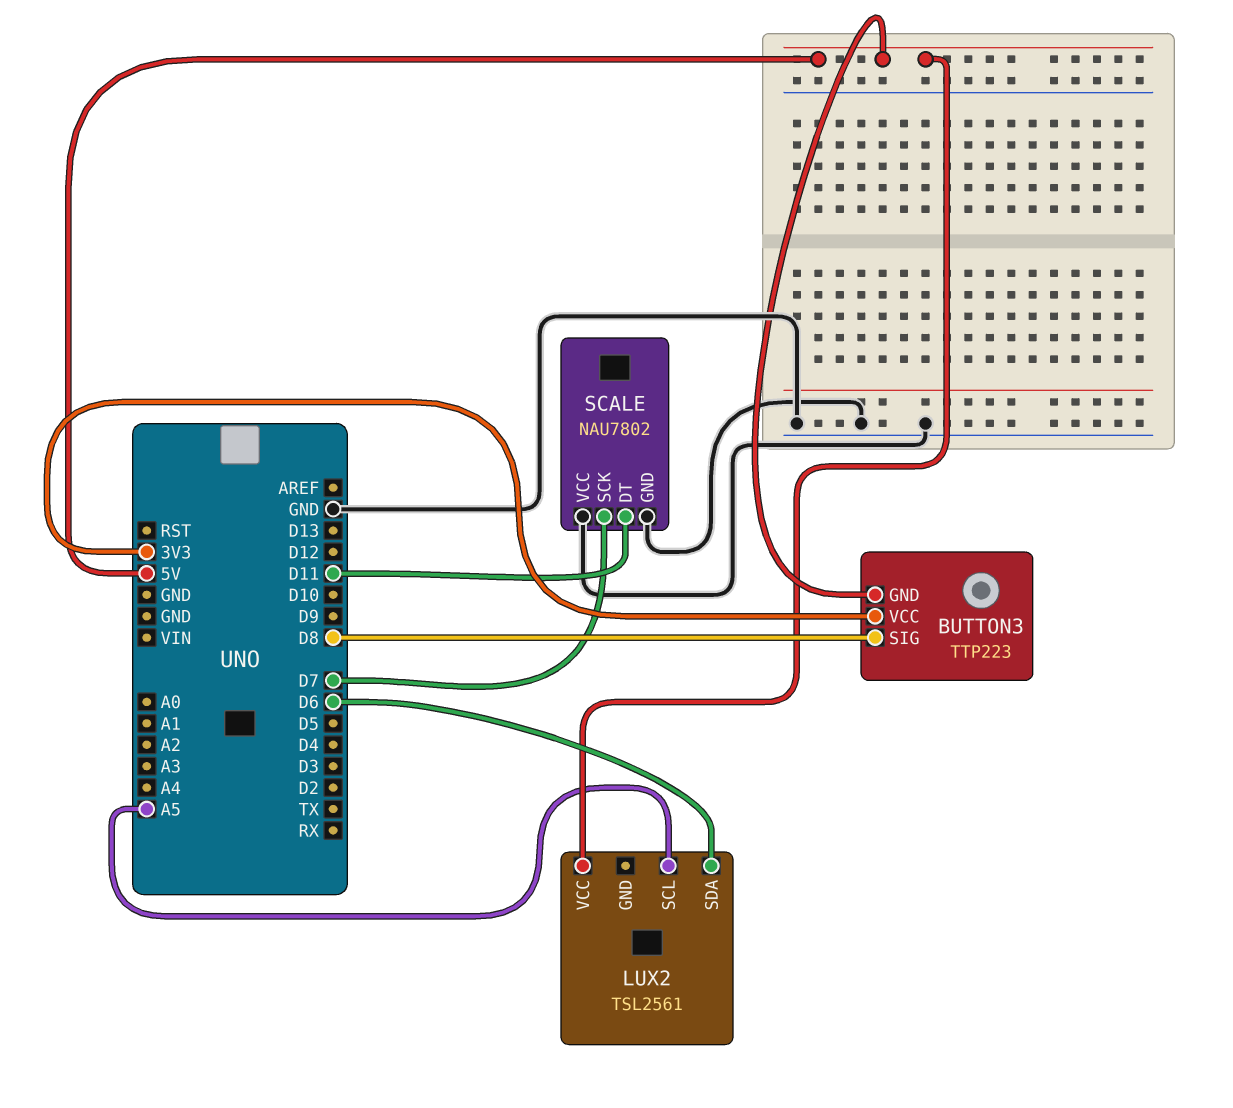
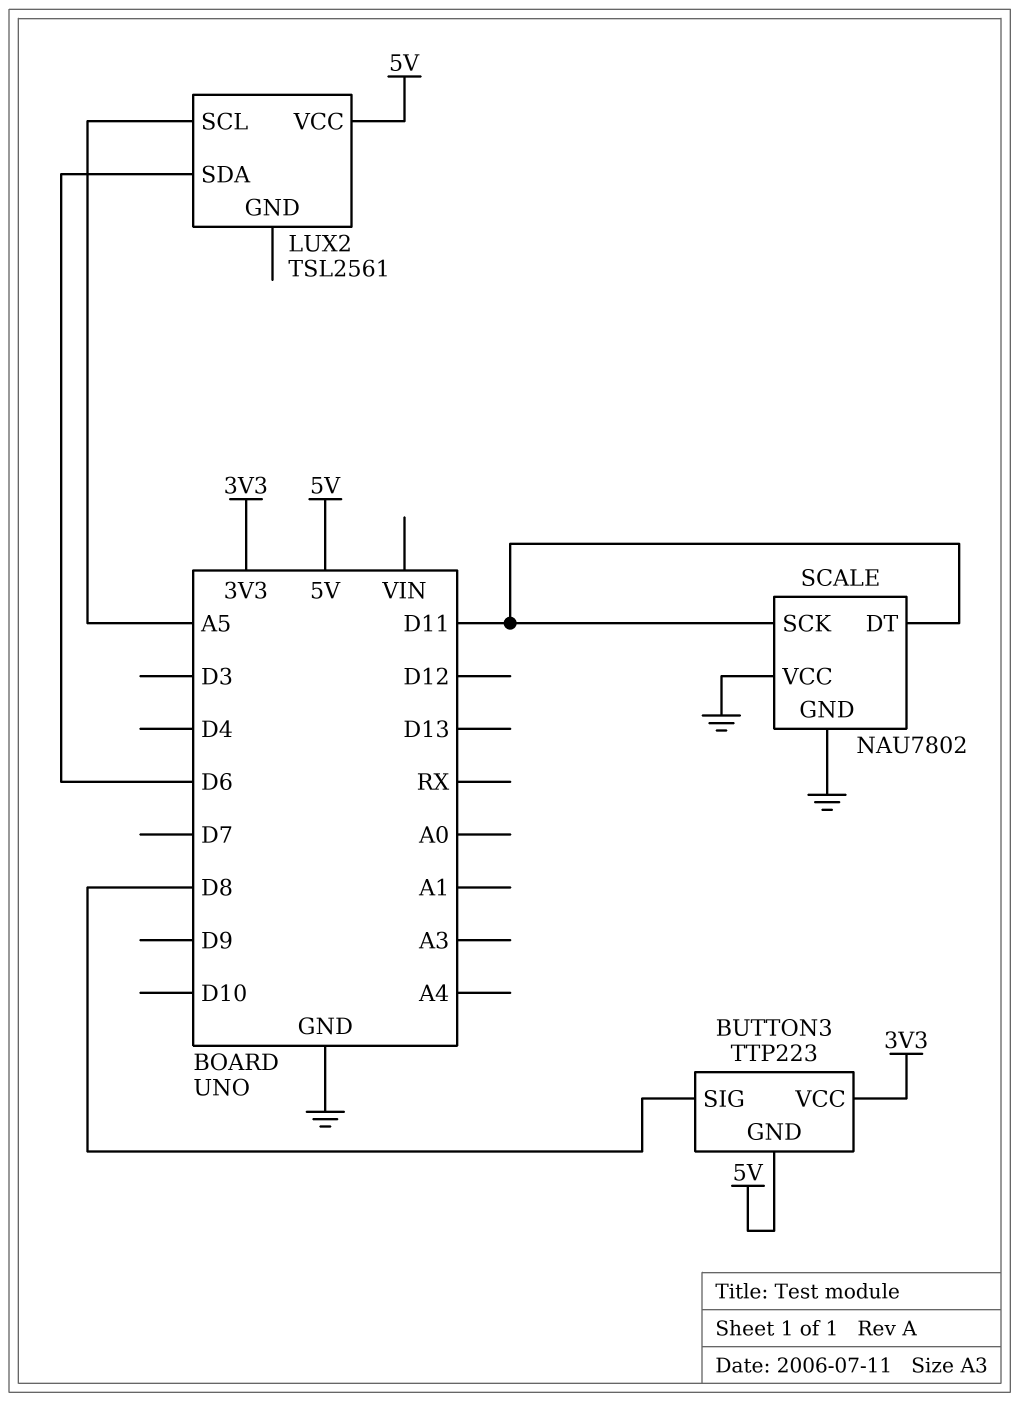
SCALE pin SCK: D7 -> D11

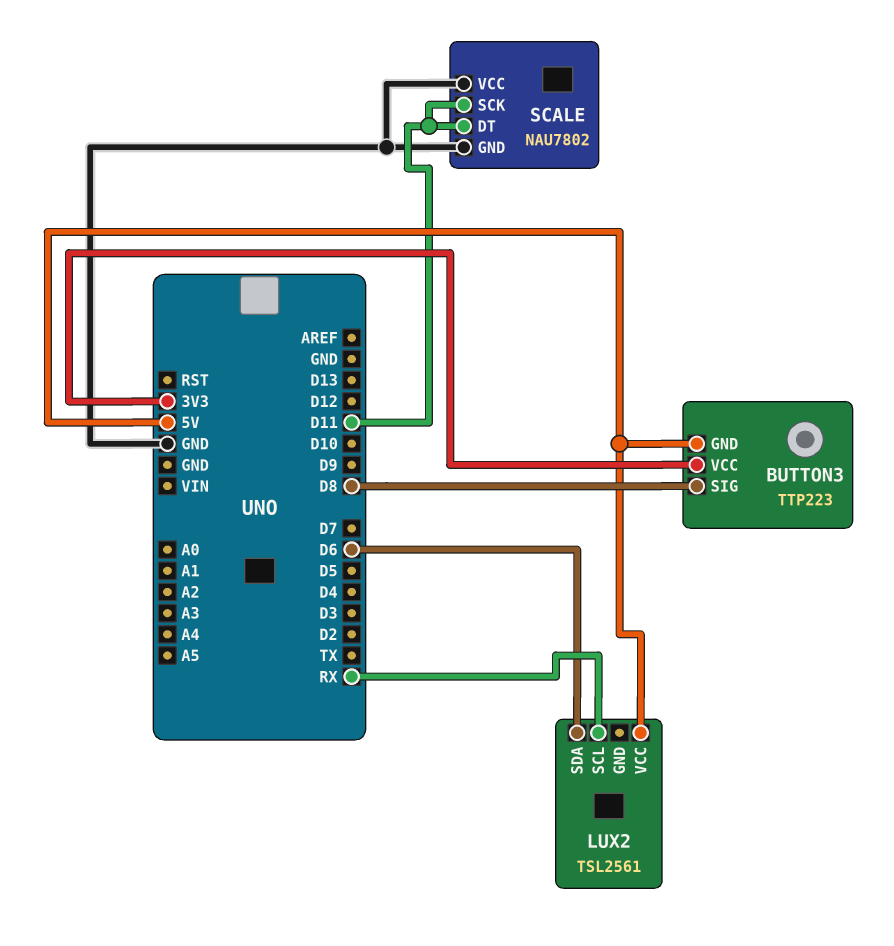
LUX2 pin SCL: A5 -> RX

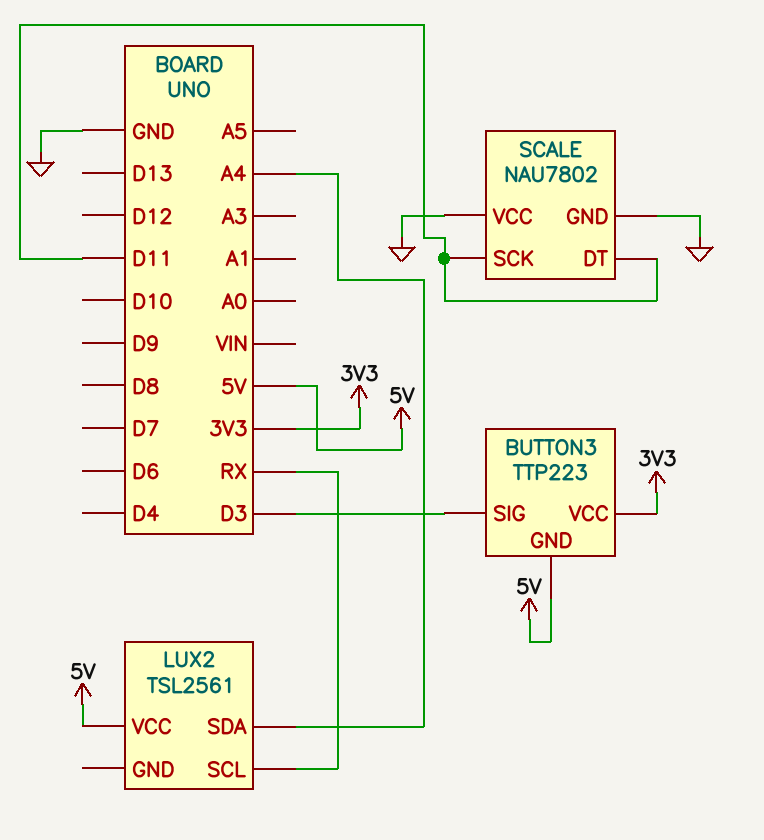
BUTTON3 pin SIG: D8 -> D3
LUX2 pin SDA: D6 -> A4

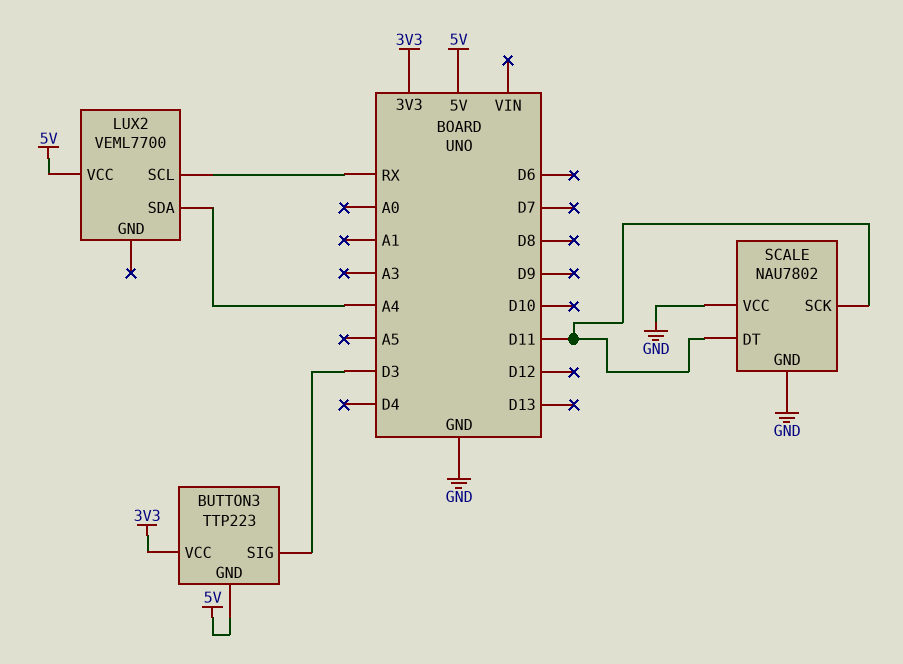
LUX2: TSL2561 -> VEML7700

